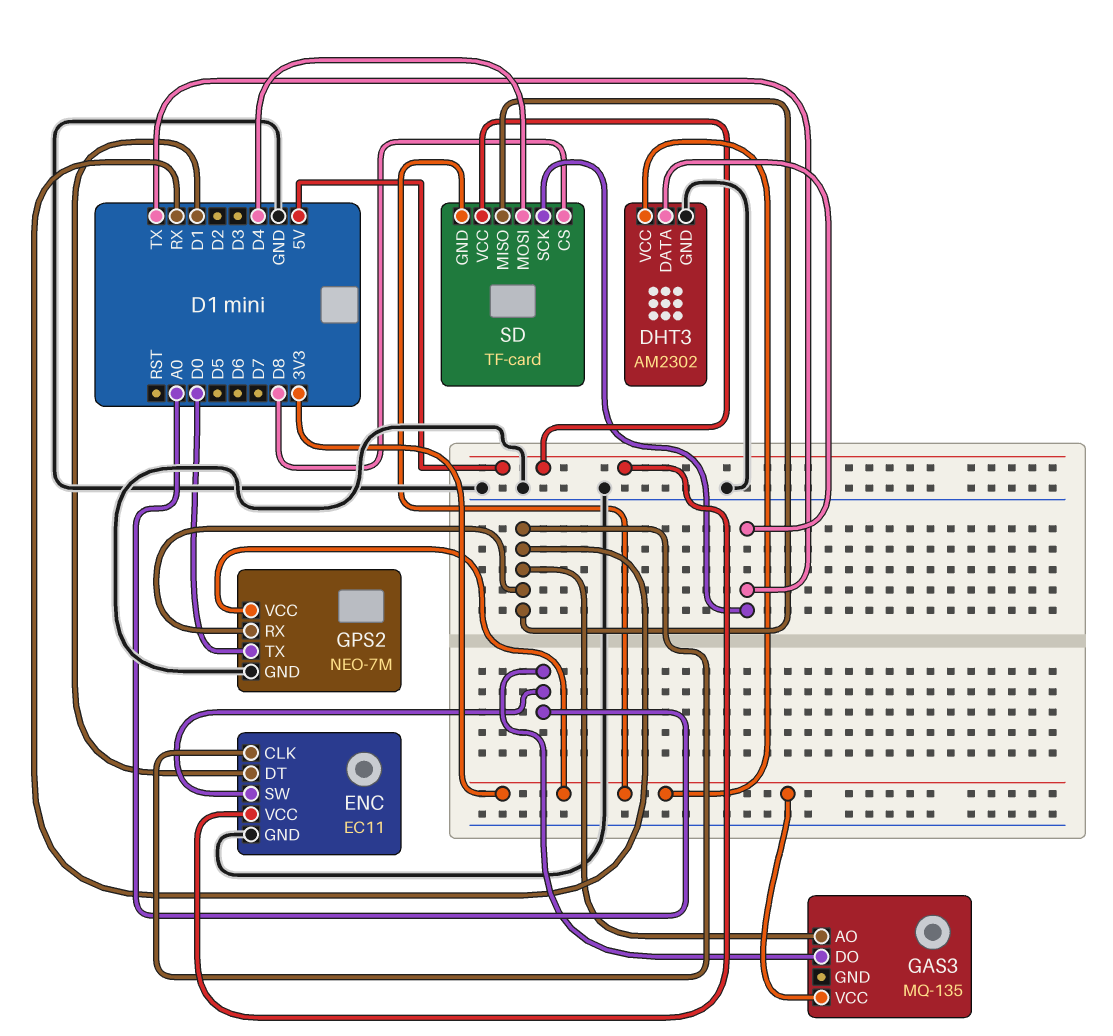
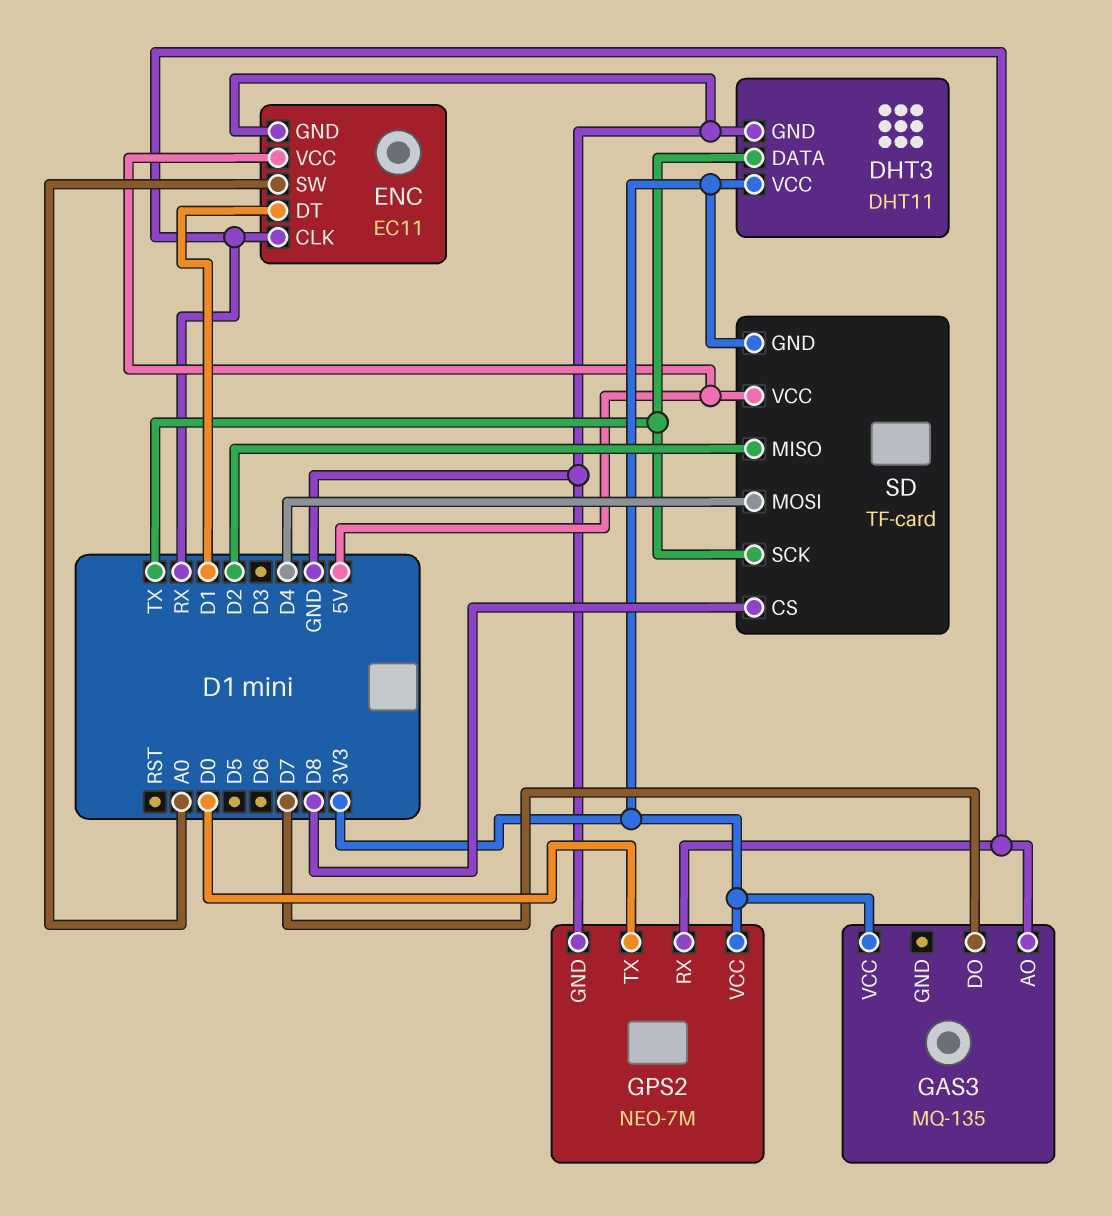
DHT3: AM2302 -> DHT11
GAS3 pin DO: A0 -> D7
SD pin MISO: RX -> D2

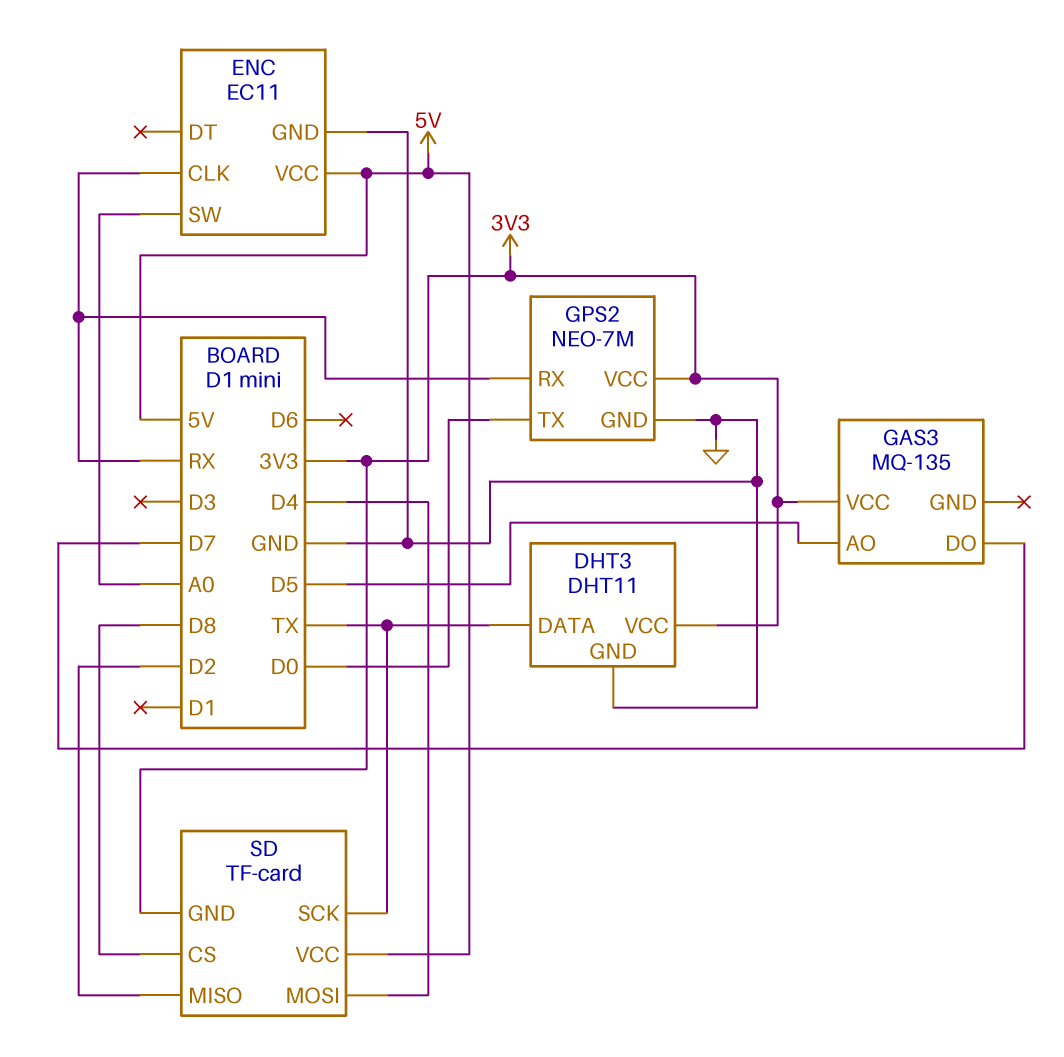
ENC pin DT: D1 -> none
GAS3 pin AO: RX -> D5

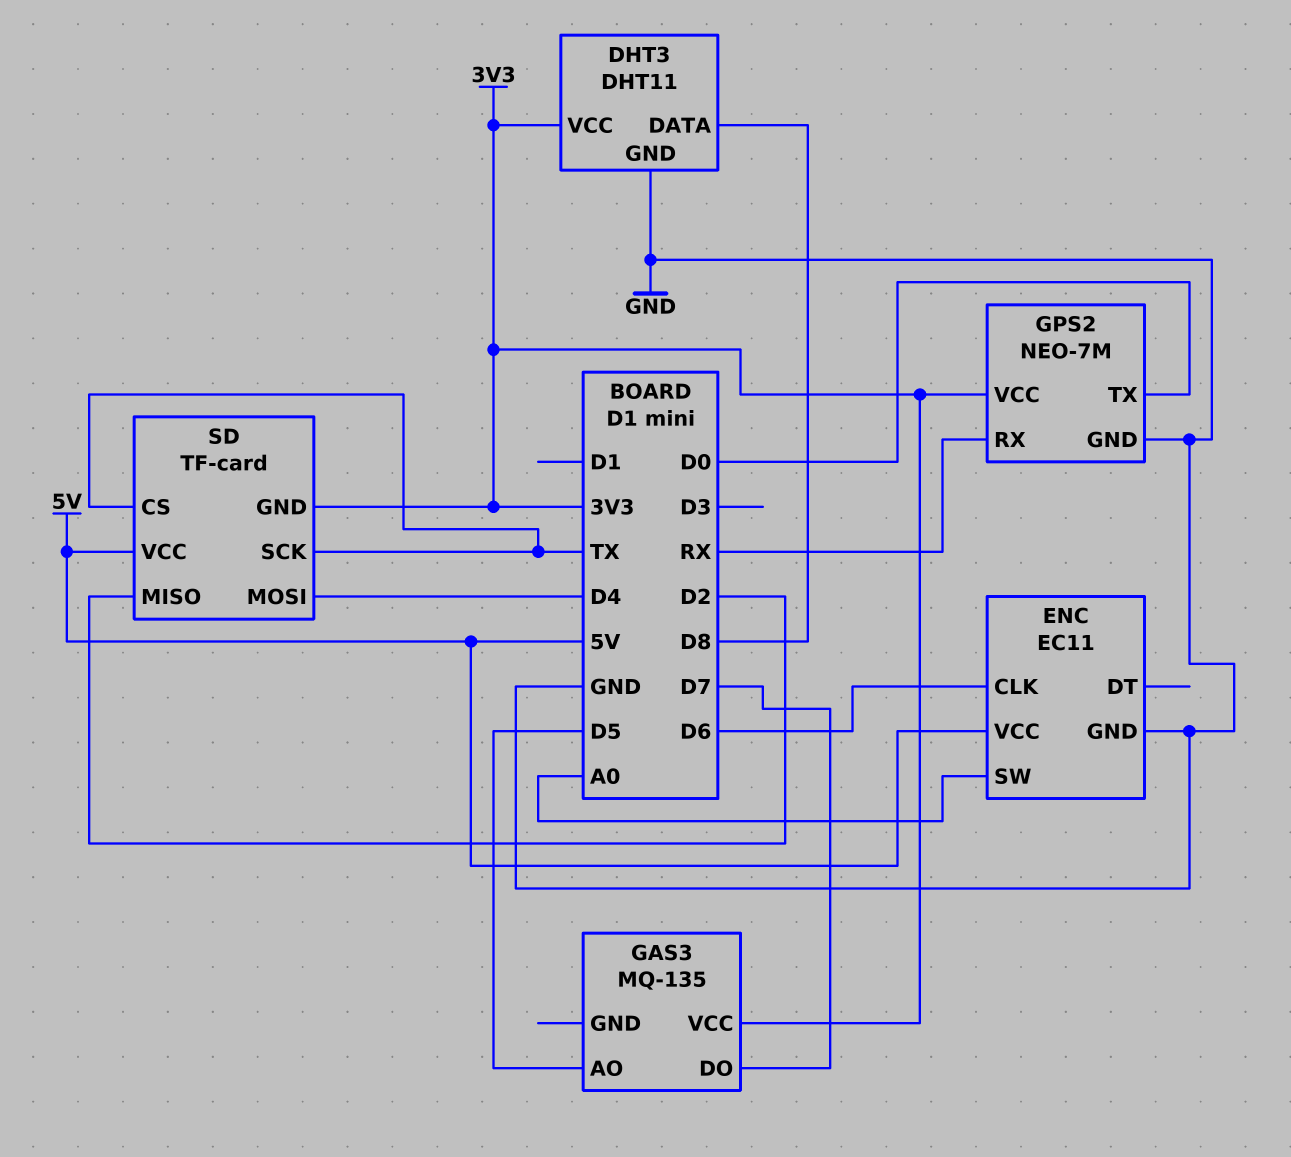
DHT3 pin DATA: TX -> D8
ENC pin CLK: RX -> D6
SD pin CS: D8 -> TX

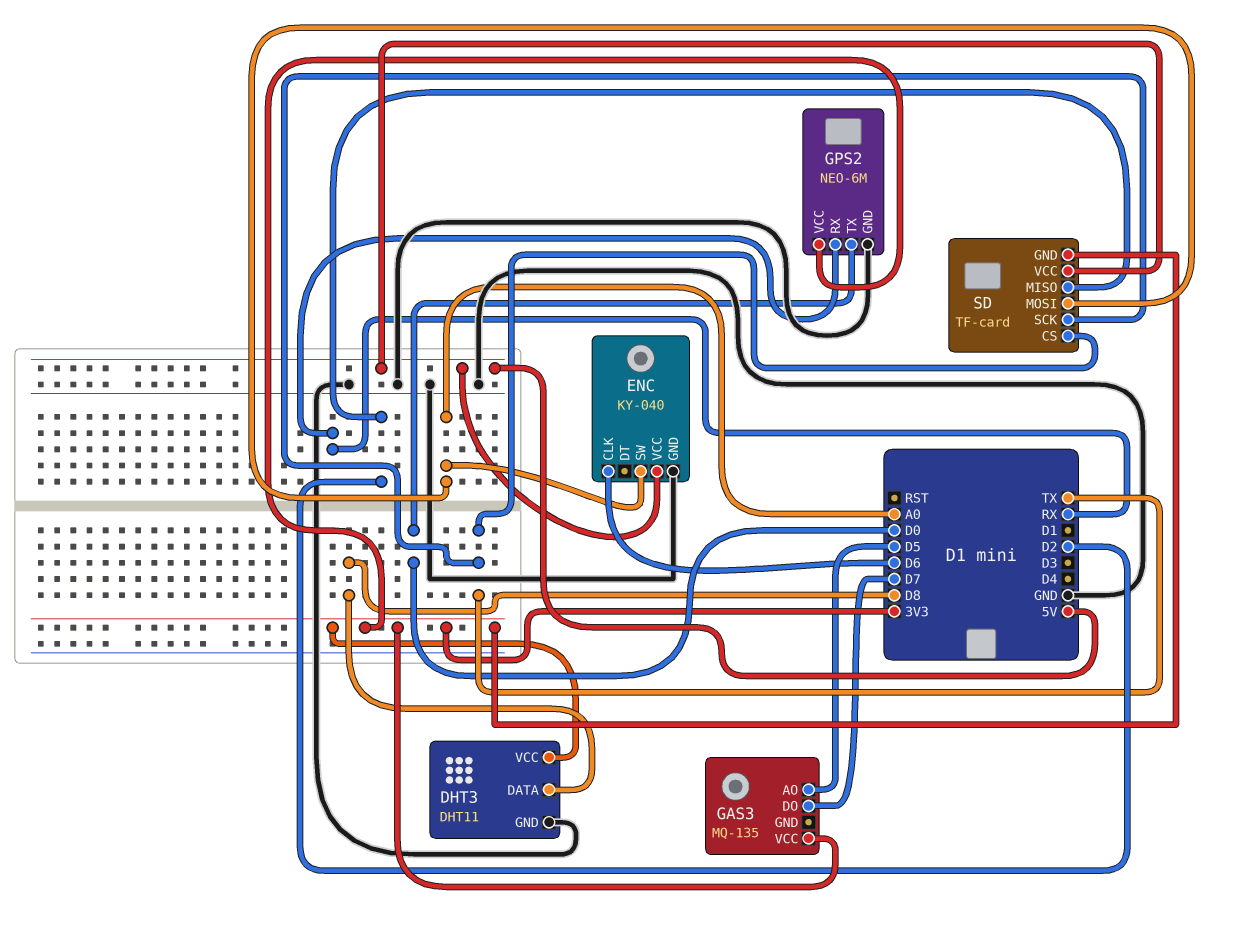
ENC: EC11 -> KY-040
GPS2: NEO-7M -> NEO-6M
SD pin MOSI: D4 -> A0

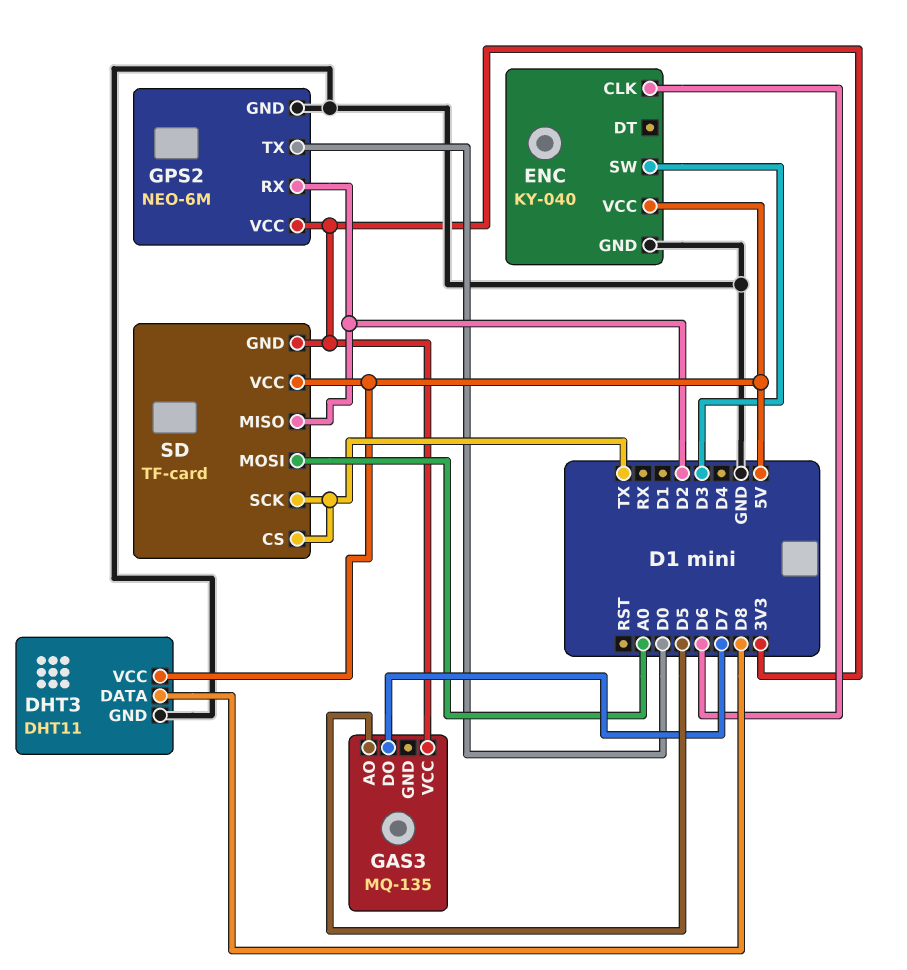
DHT3 pin VCC: 3V3 -> 5V
ENC pin SW: A0 -> D3
GPS2 pin RX: RX -> D2

